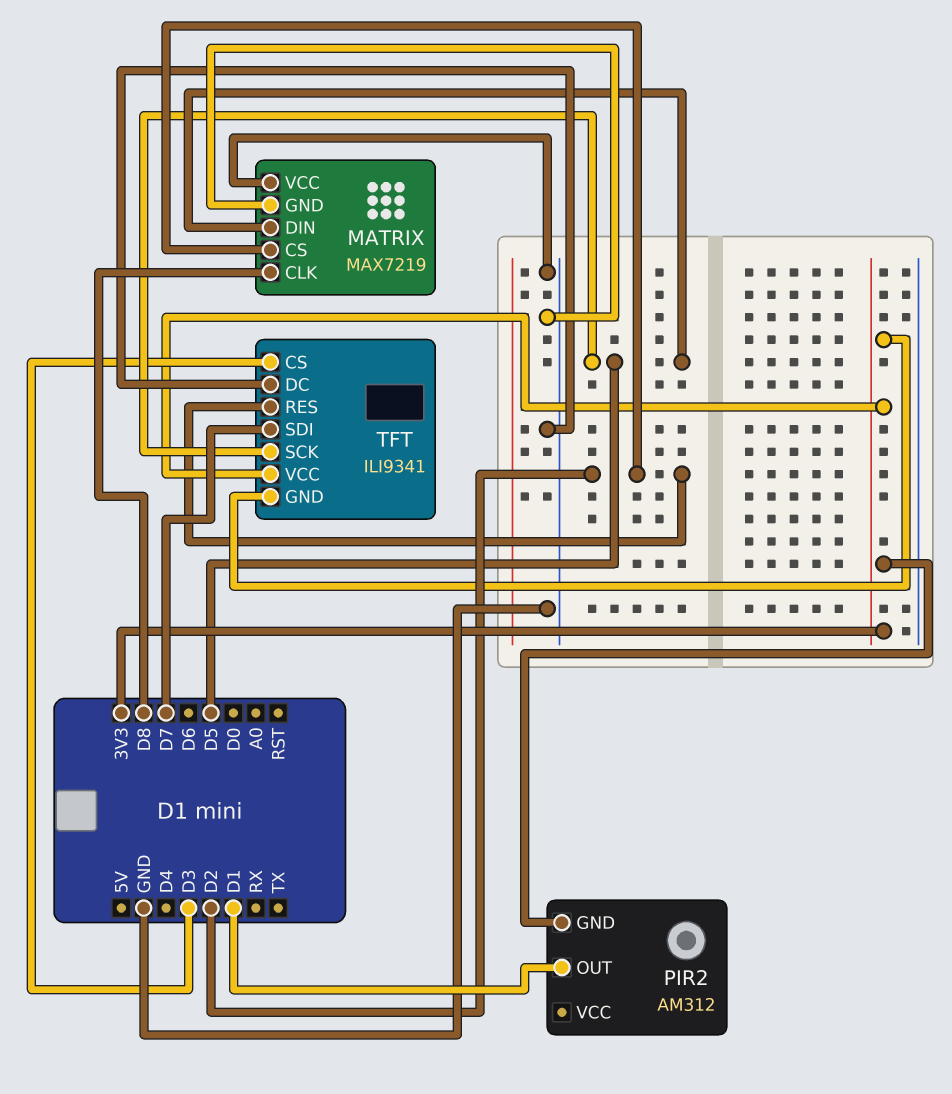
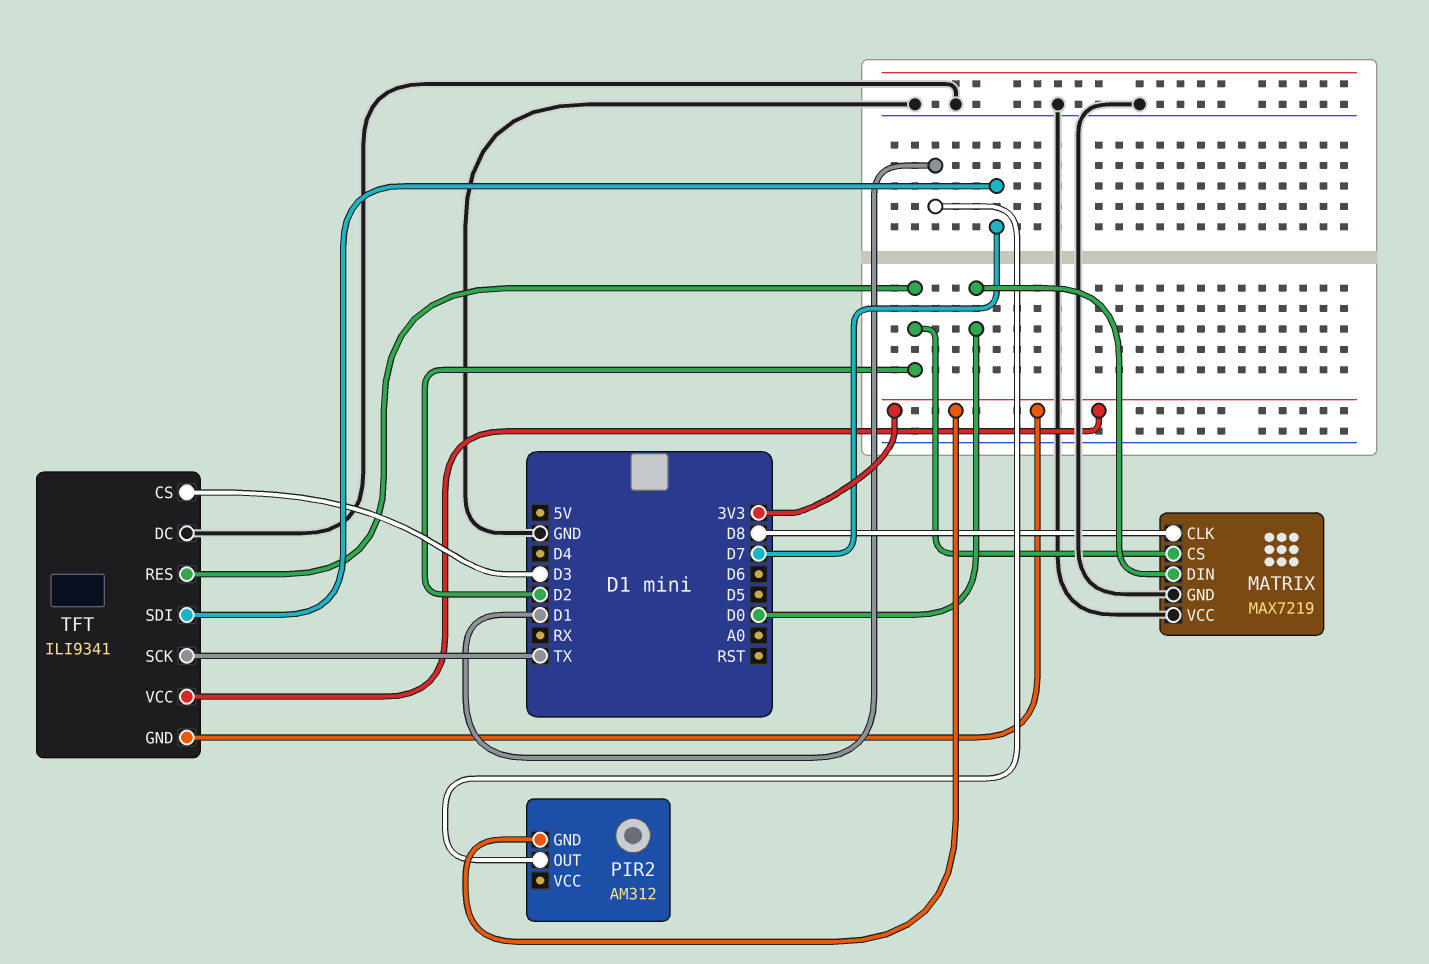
MATRIX pin DIN: D5 -> D0
TFT pin SCK: D5 -> TX

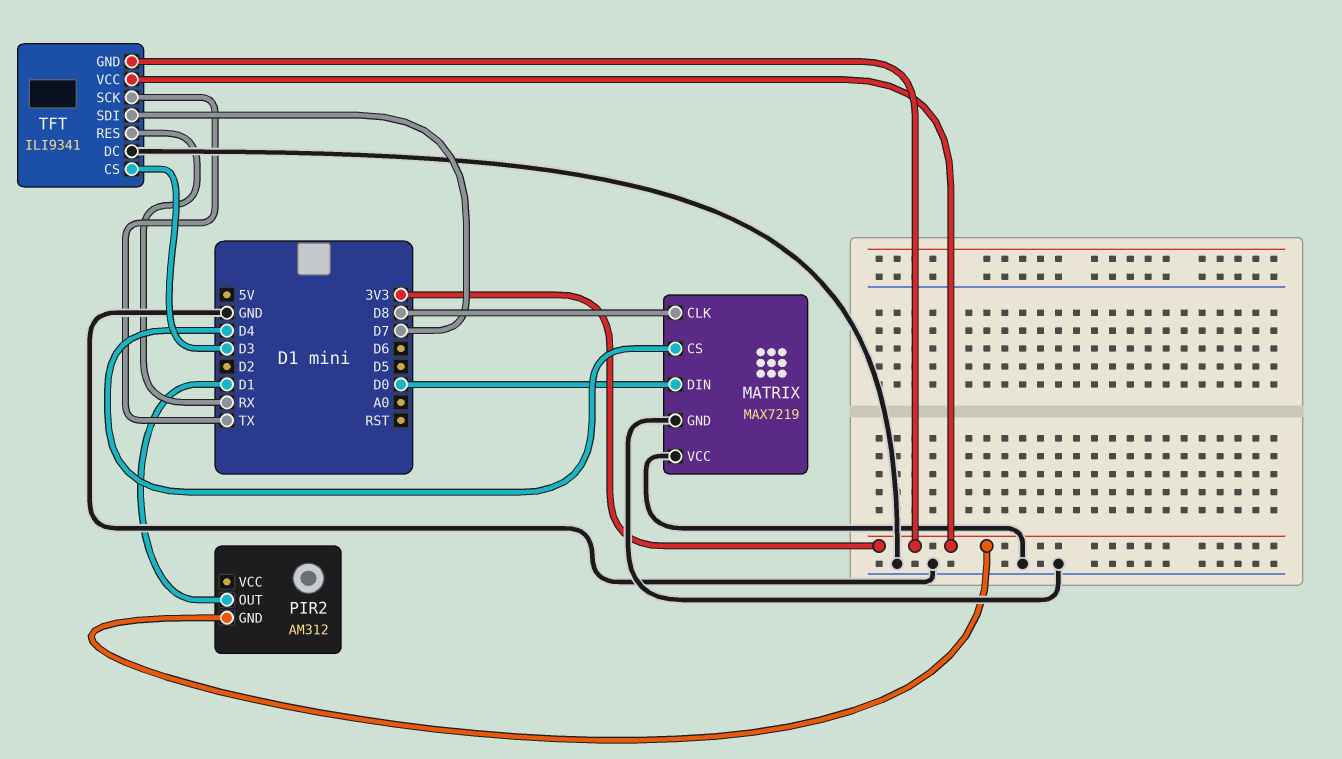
MATRIX pin CS: D2 -> D4
TFT pin RES: D2 -> RX

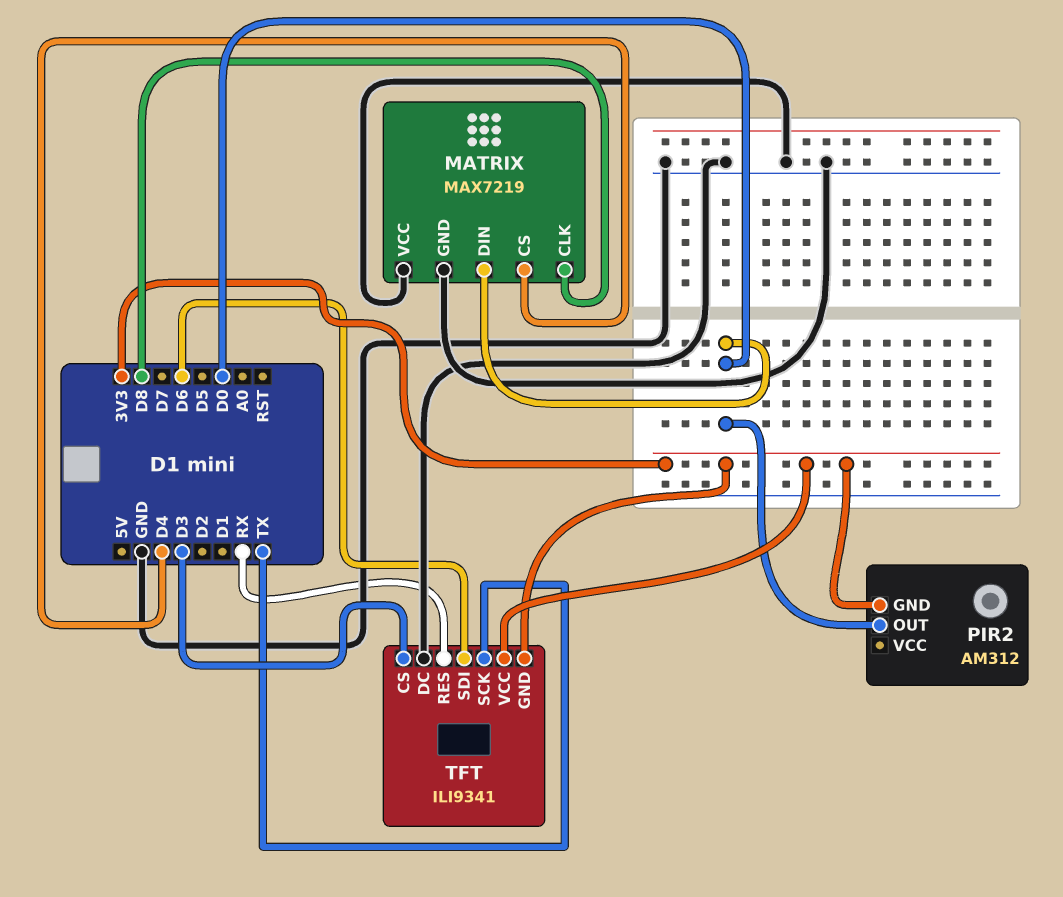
PIR2 pin OUT: D1 -> D0
TFT pin SDI: D7 -> D6

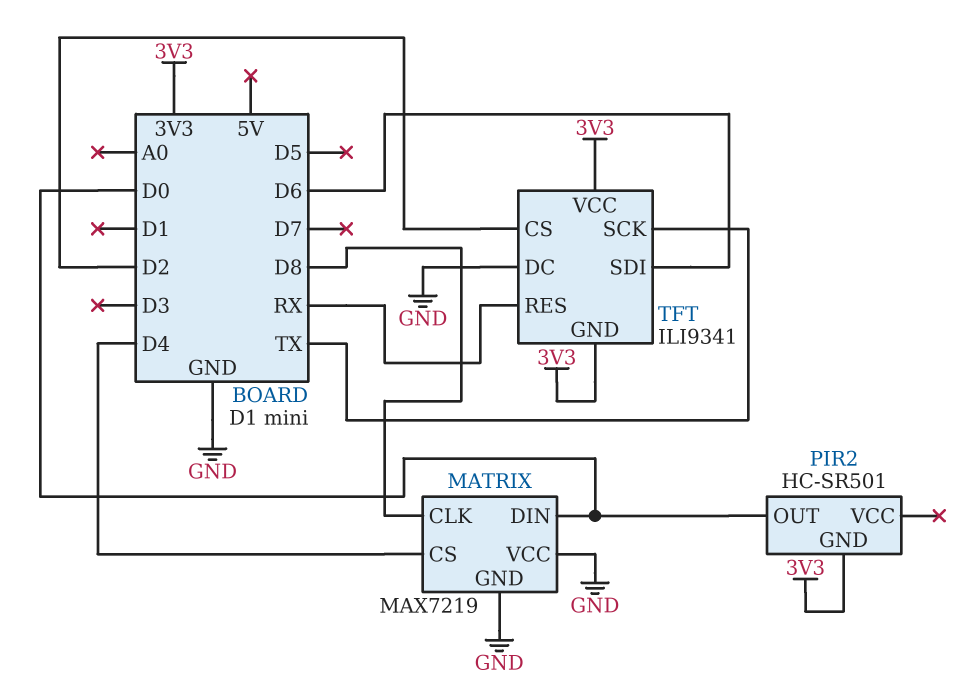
PIR2: AM312 -> HC-SR501
TFT pin CS: D3 -> D2

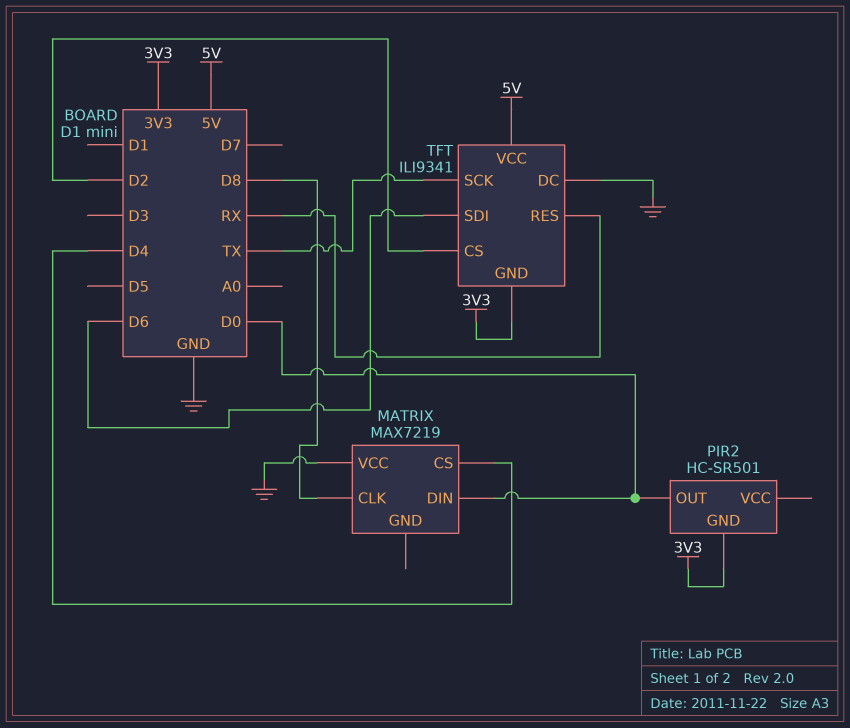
MATRIX pin GND: GND -> none
TFT pin VCC: 3V3 -> 5V

